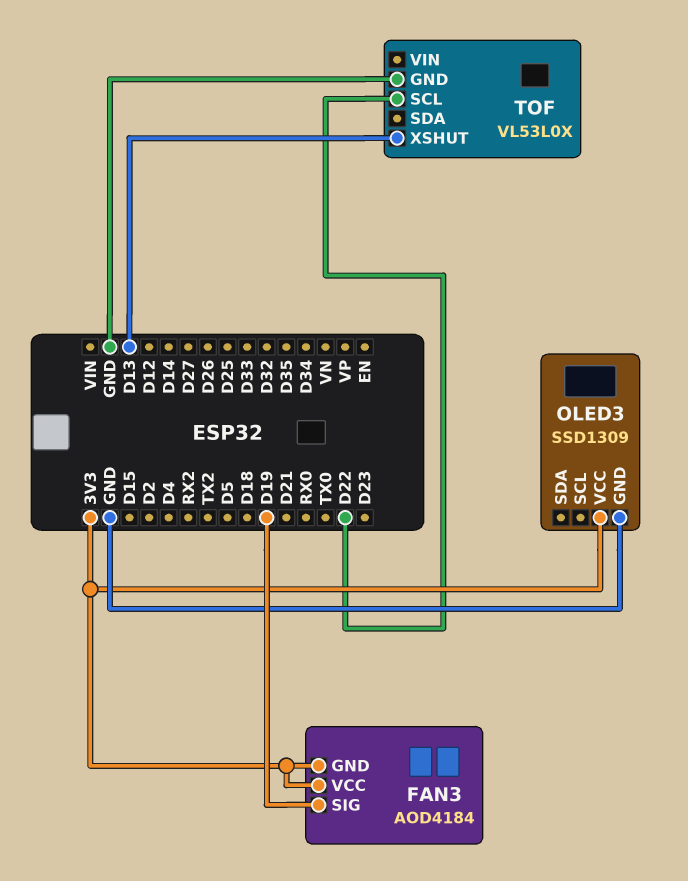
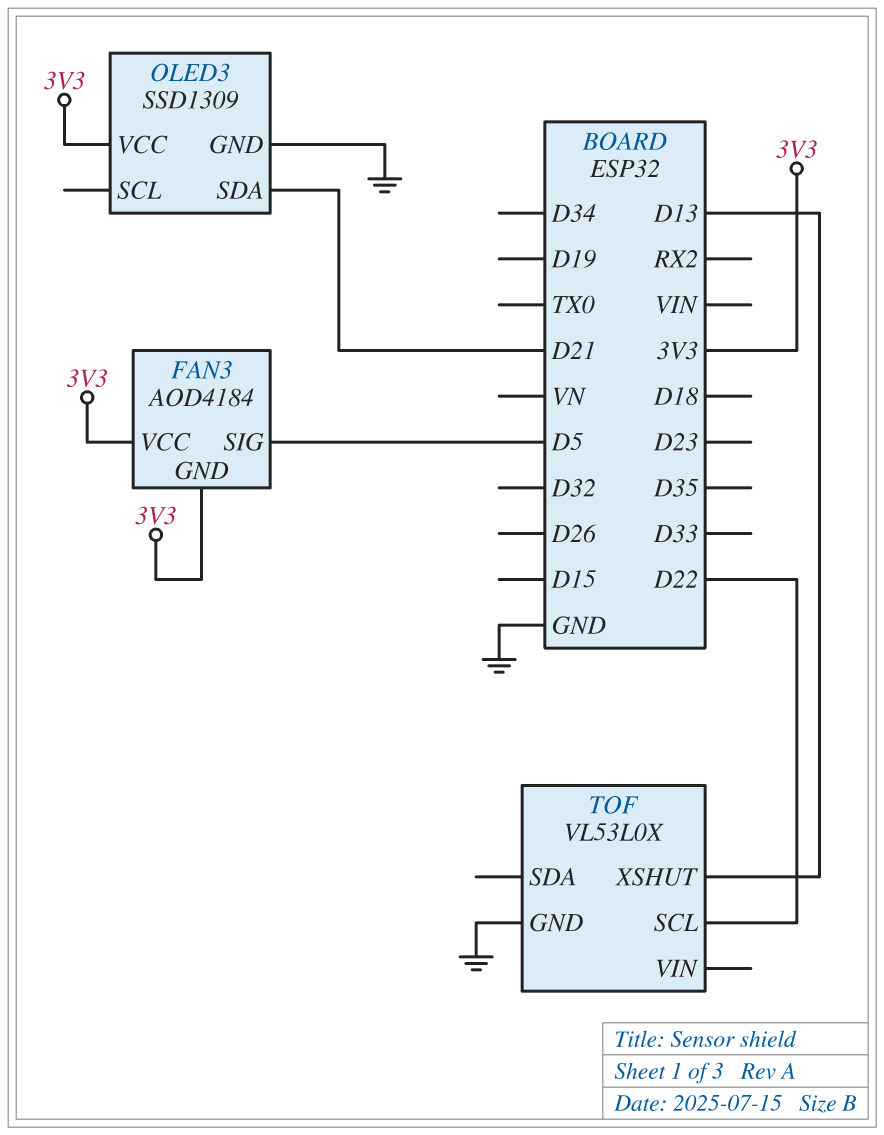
FAN3 pin SIG: D19 -> D5
OLED3 pin SDA: none -> D21

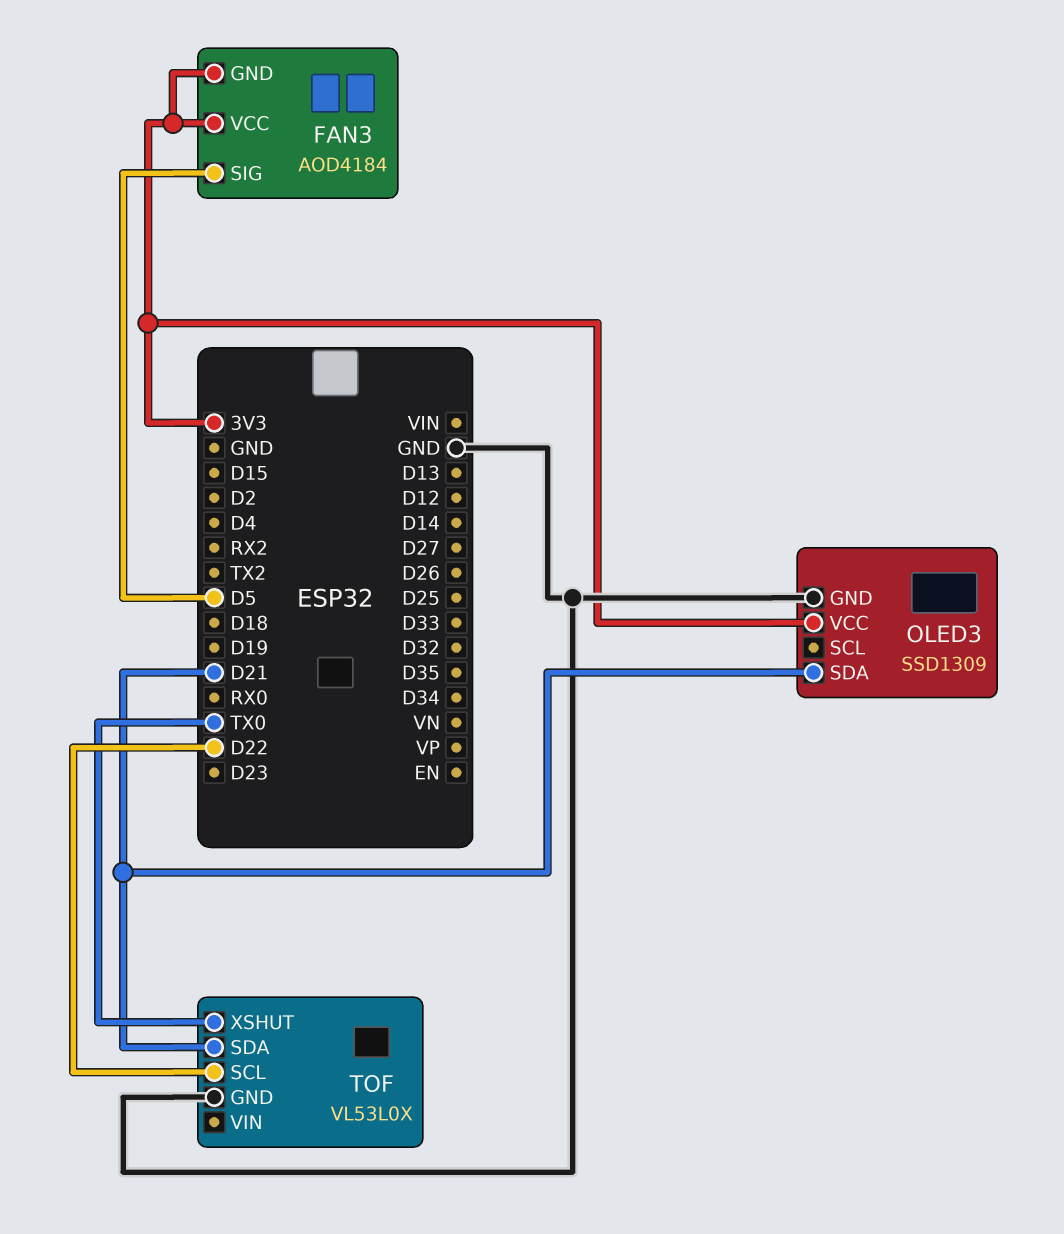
TOF pin SDA: none -> D21
TOF pin XSHUT: D13 -> TX0

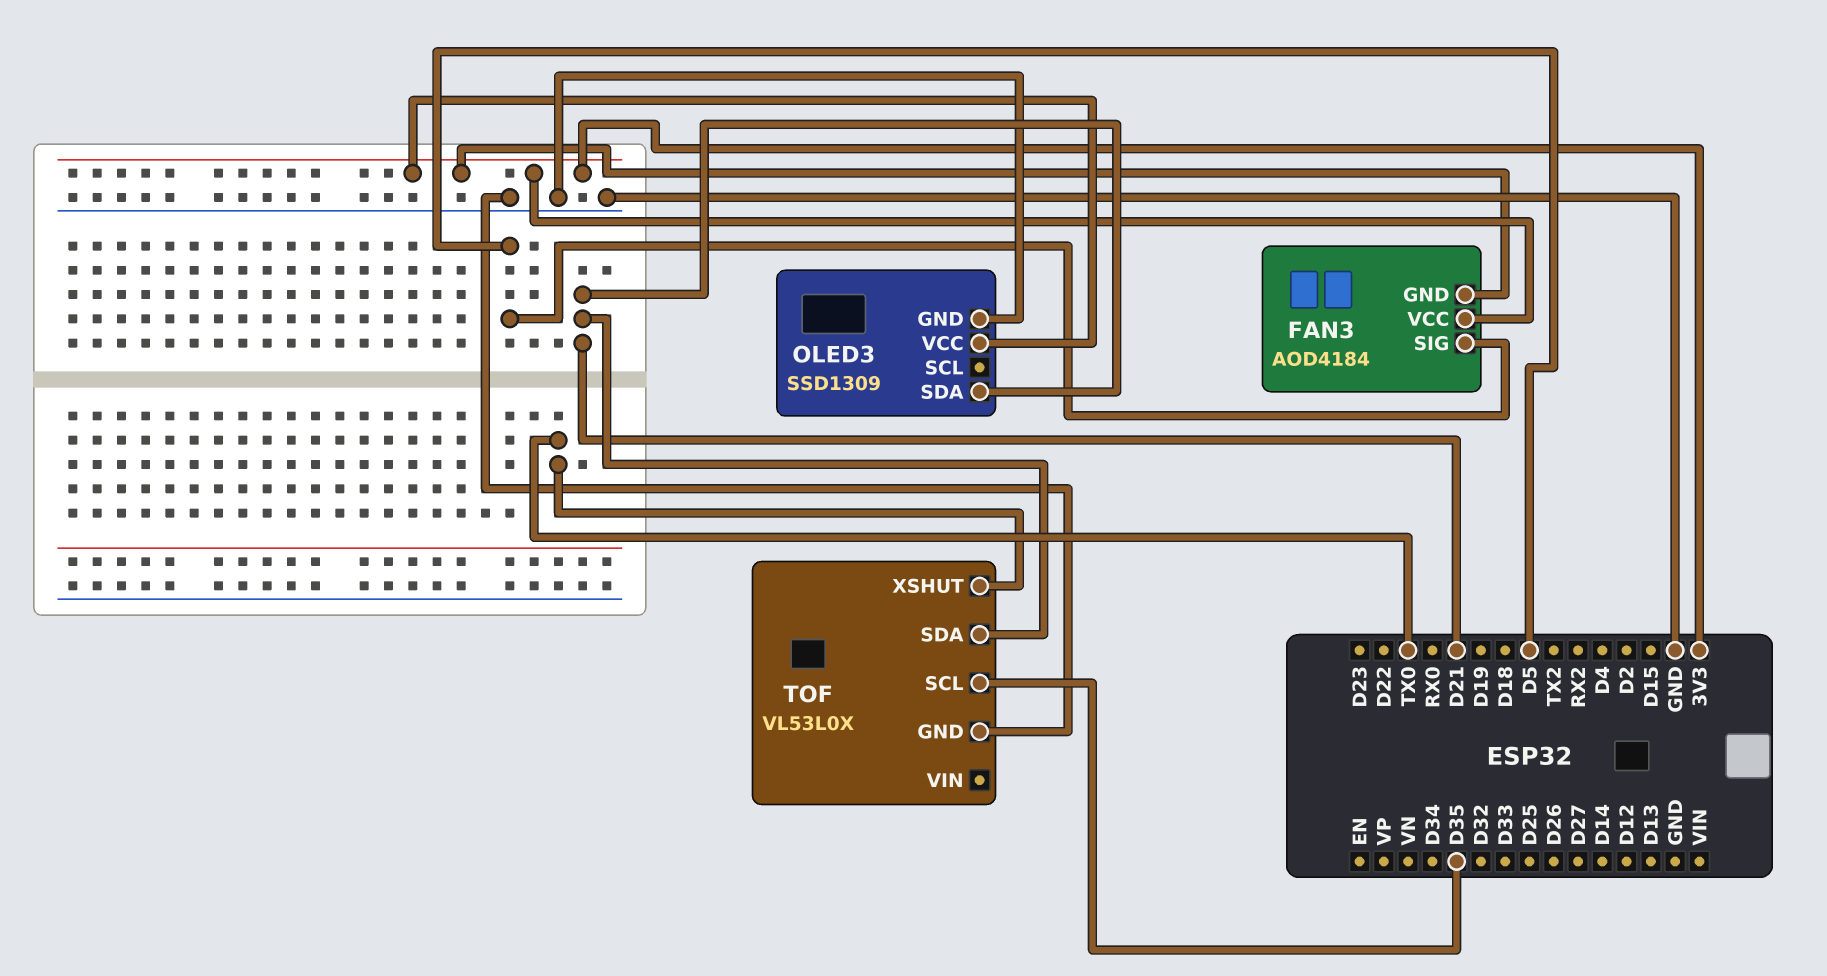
TOF pin SCL: D22 -> D35

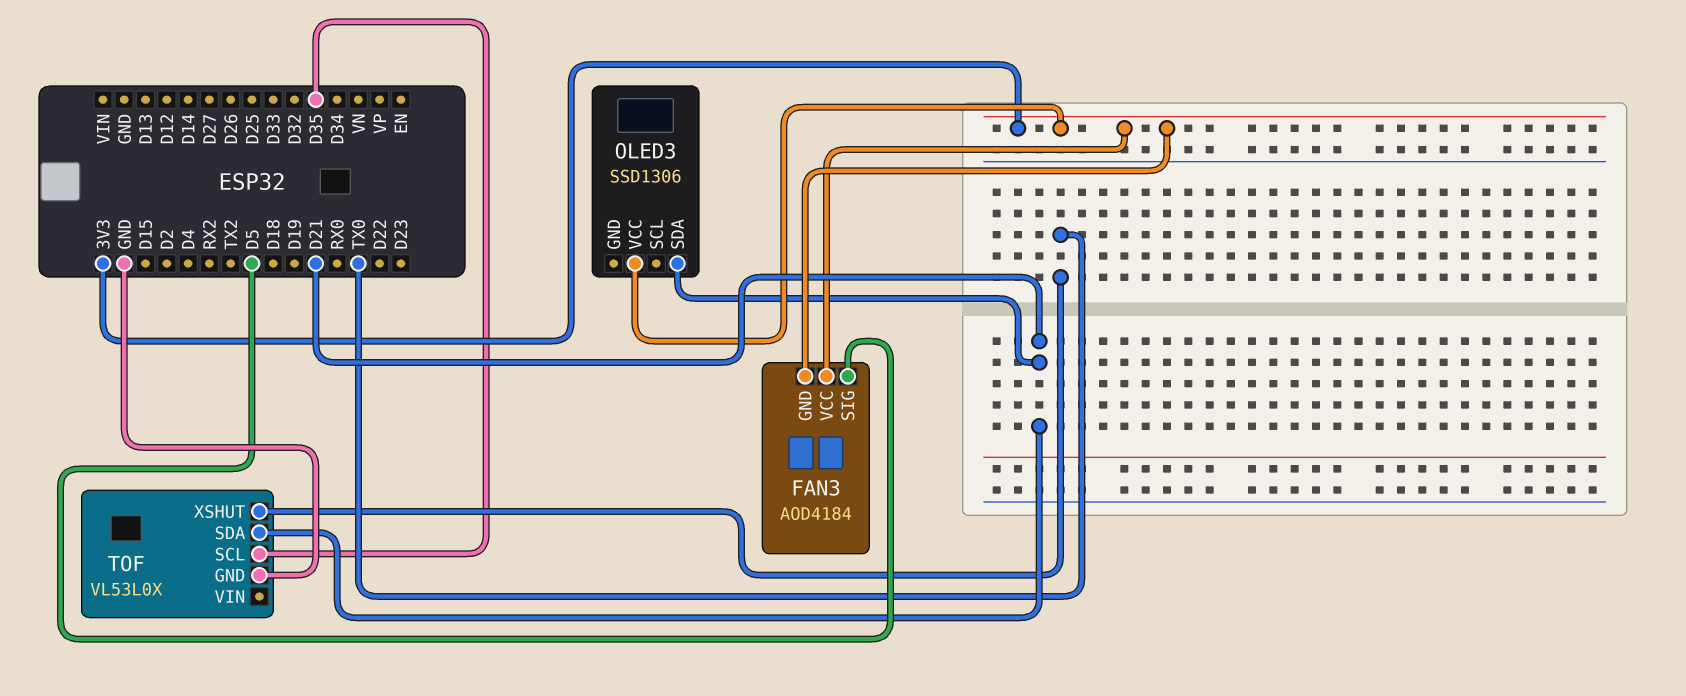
OLED3: SSD1309 -> SSD1306
OLED3 pin GND: GND -> none

